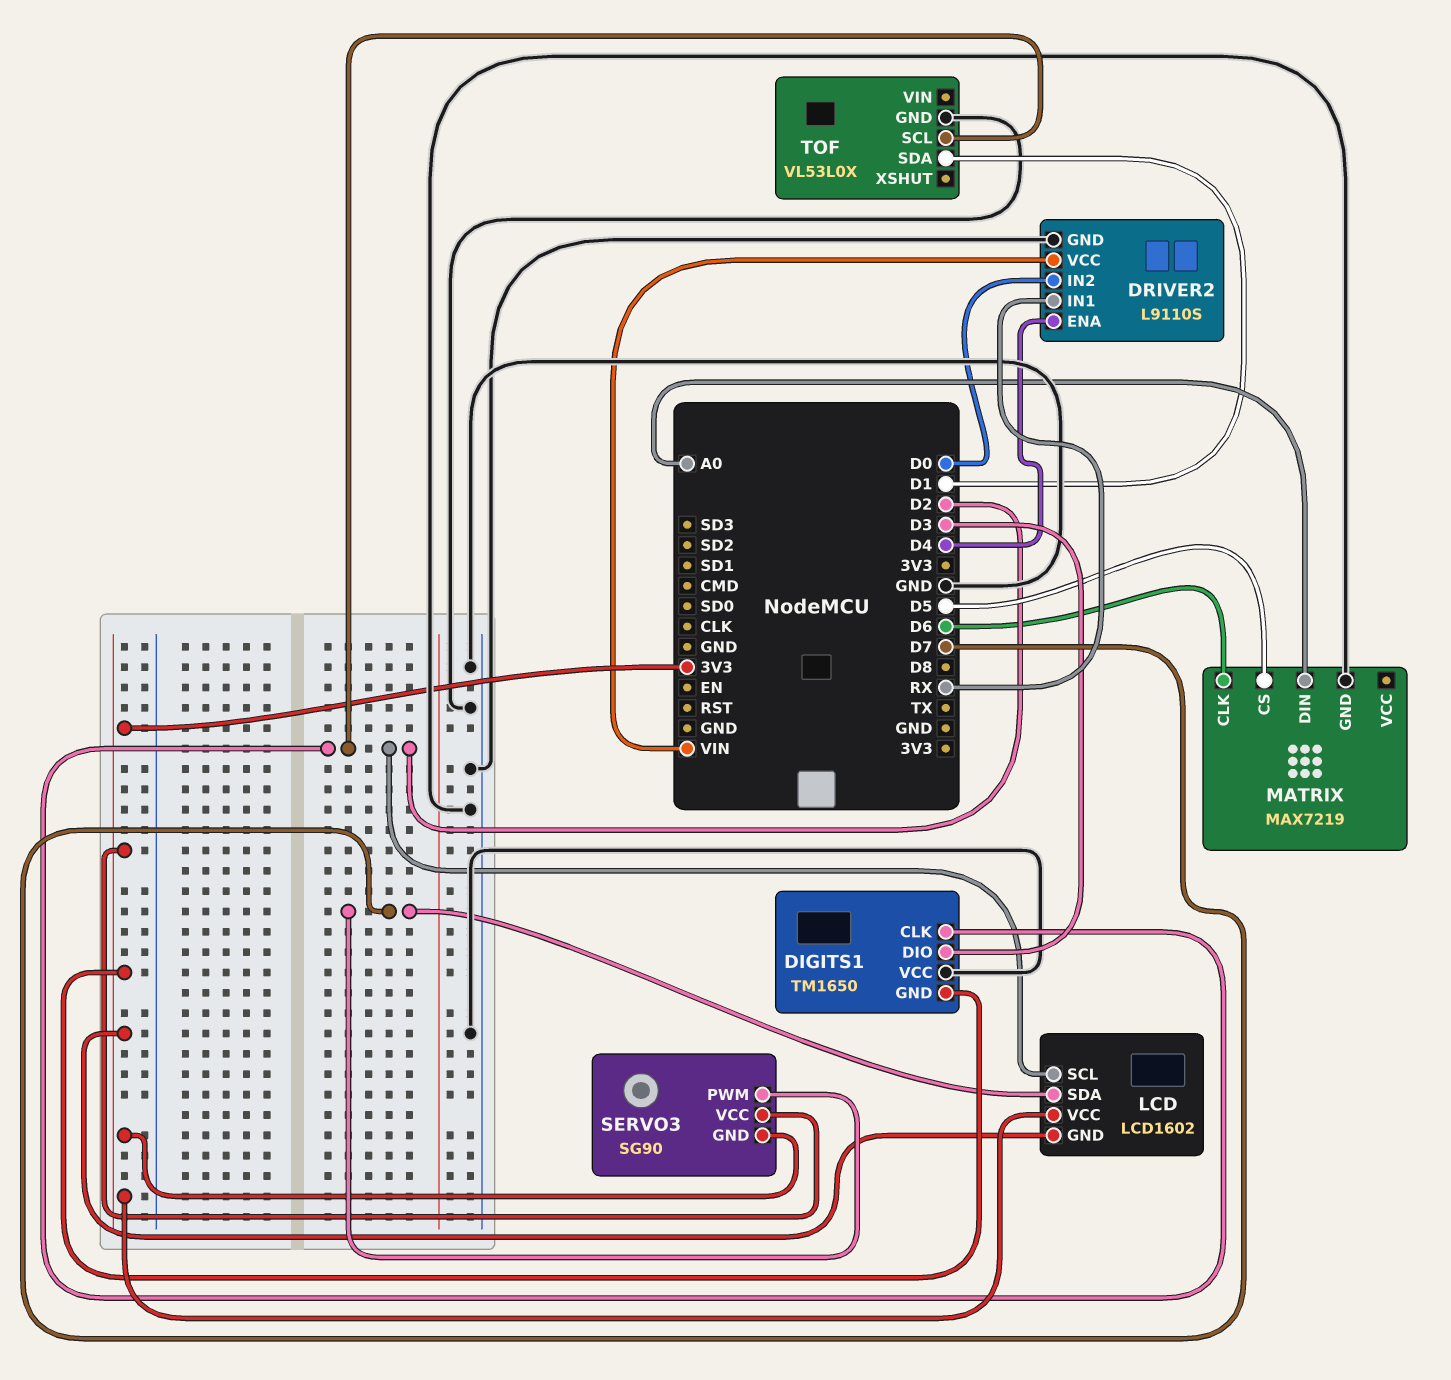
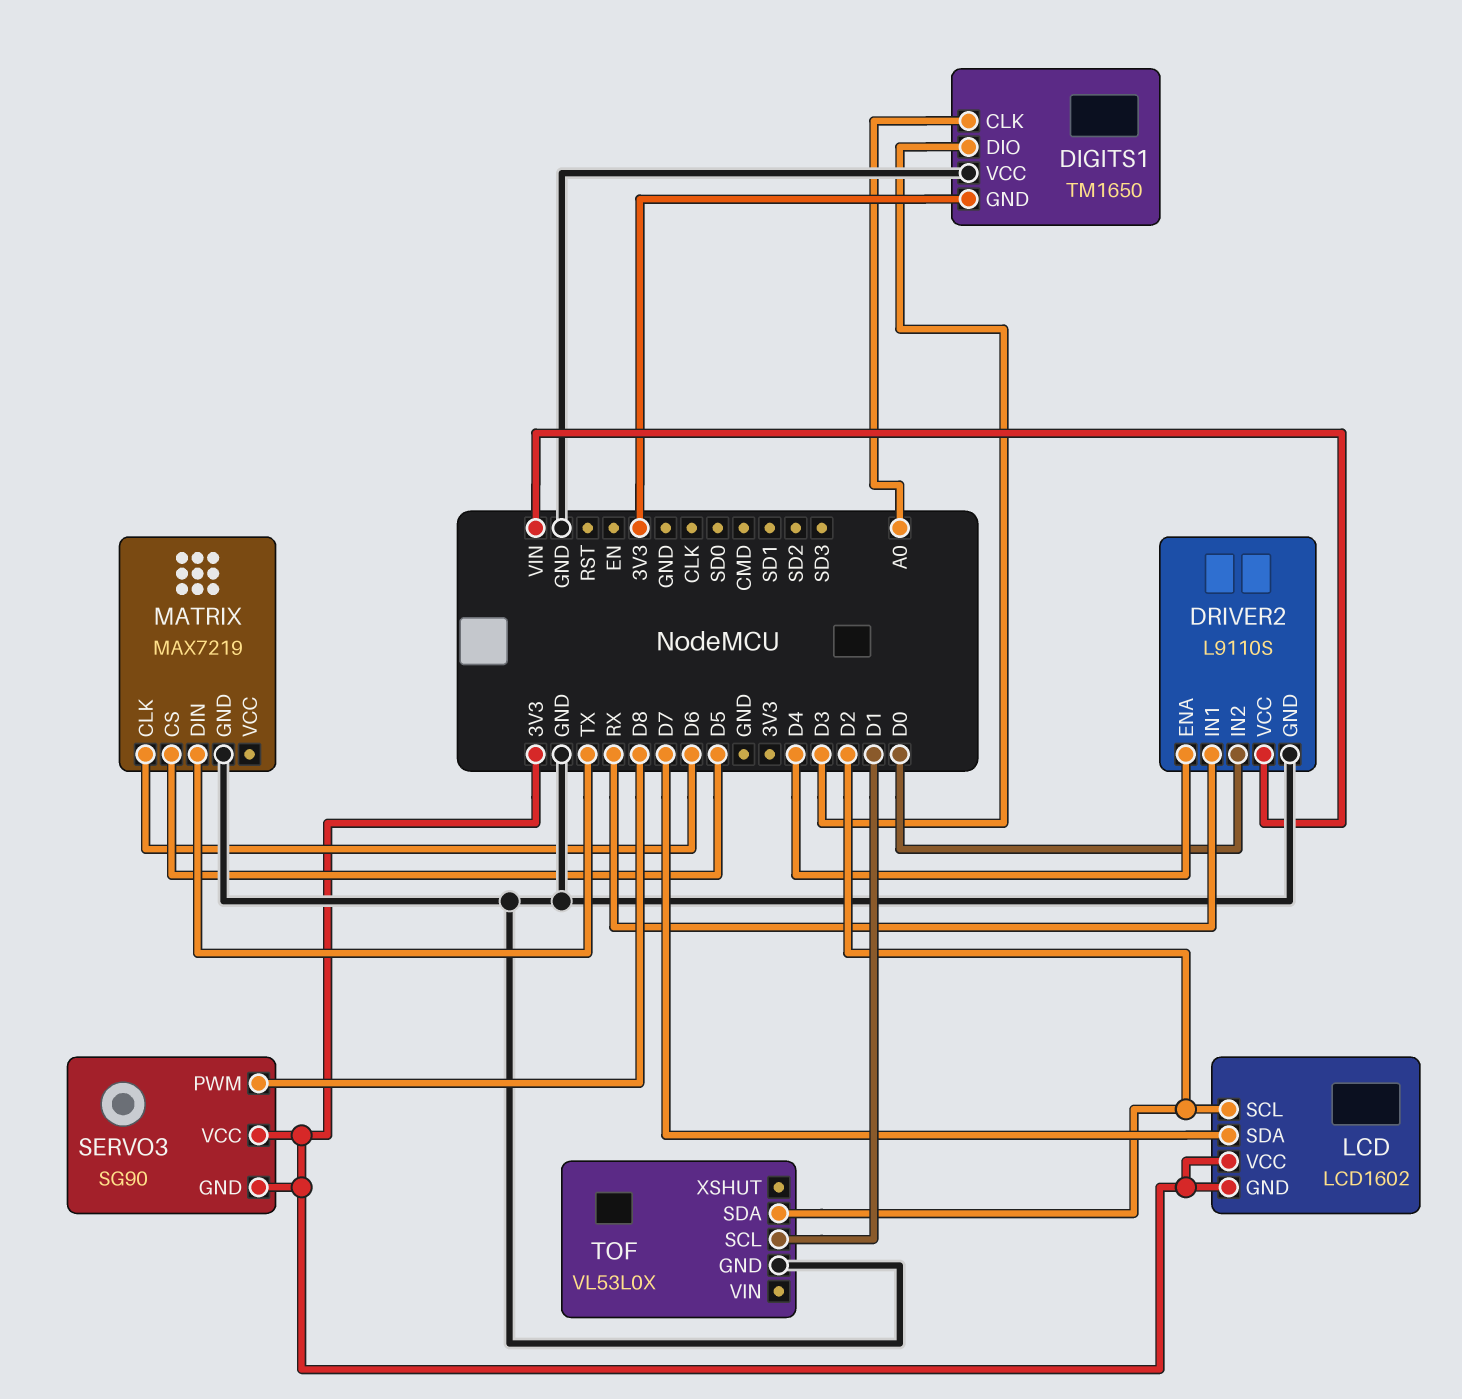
DIGITS1 pin CLK: D2 -> A0
MATRIX pin DIN: A0 -> TX
SERVO3 pin PWM: D7 -> D8
TOF pin SCL: D2 -> D1
TOF pin SDA: D1 -> D2

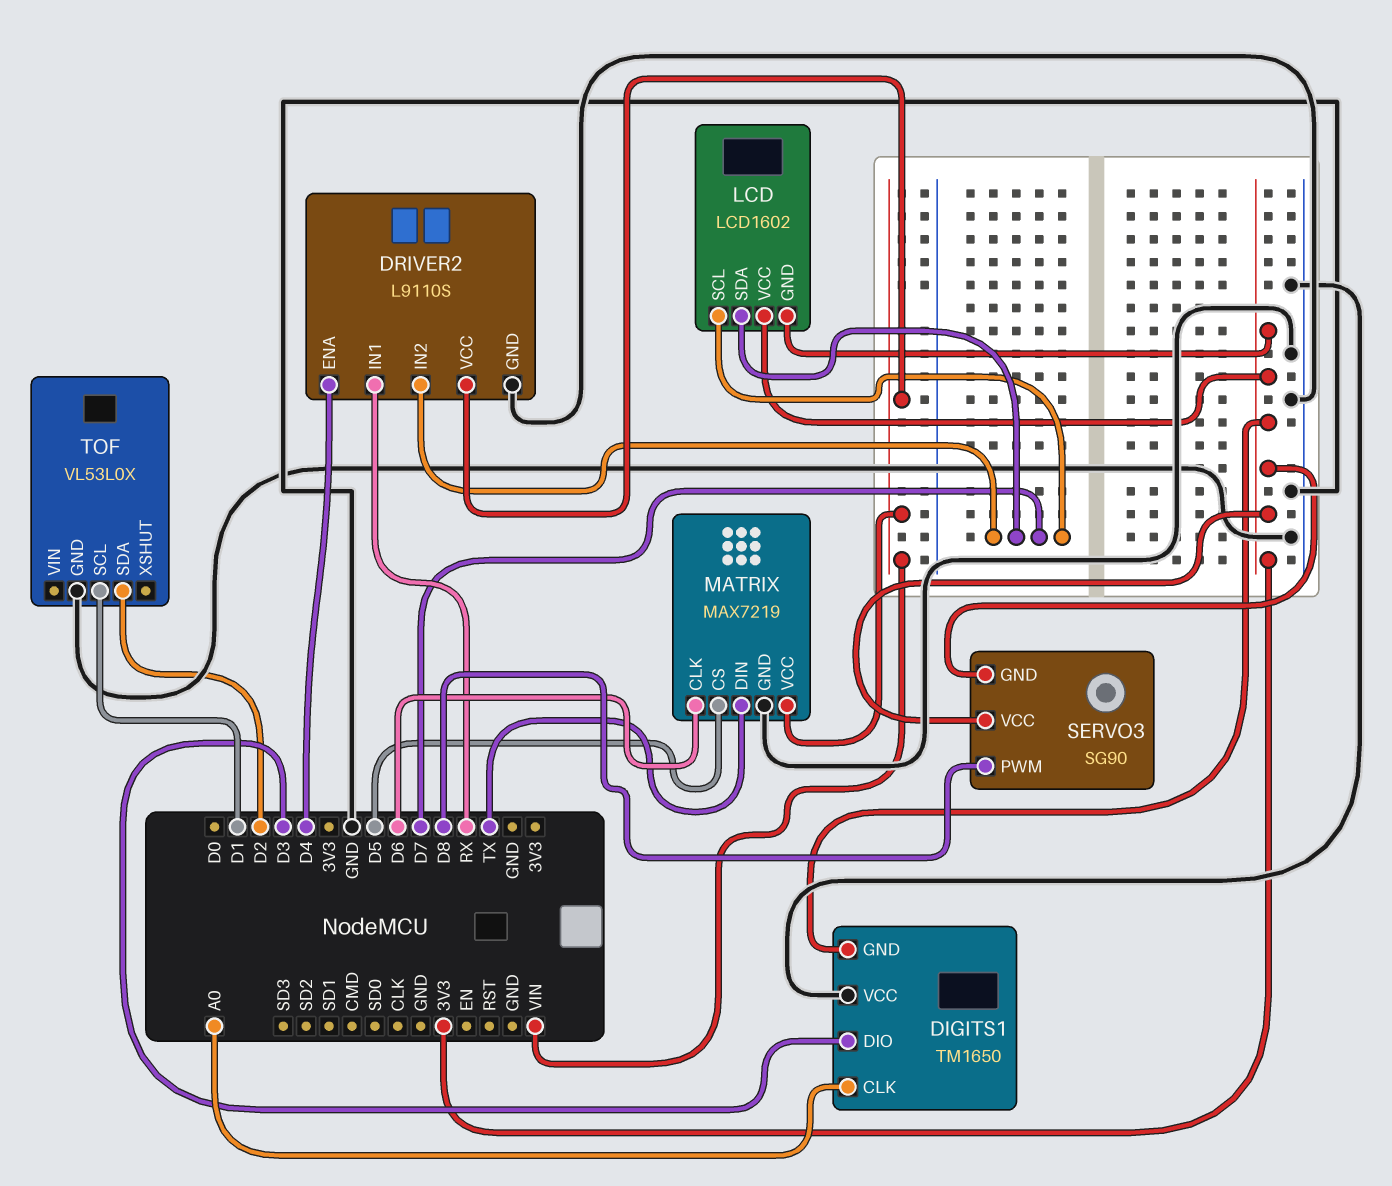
DRIVER2 pin IN2: D0 -> D7
LCD pin SCL: D2 -> D7
MATRIX pin VCC: none -> VIN

